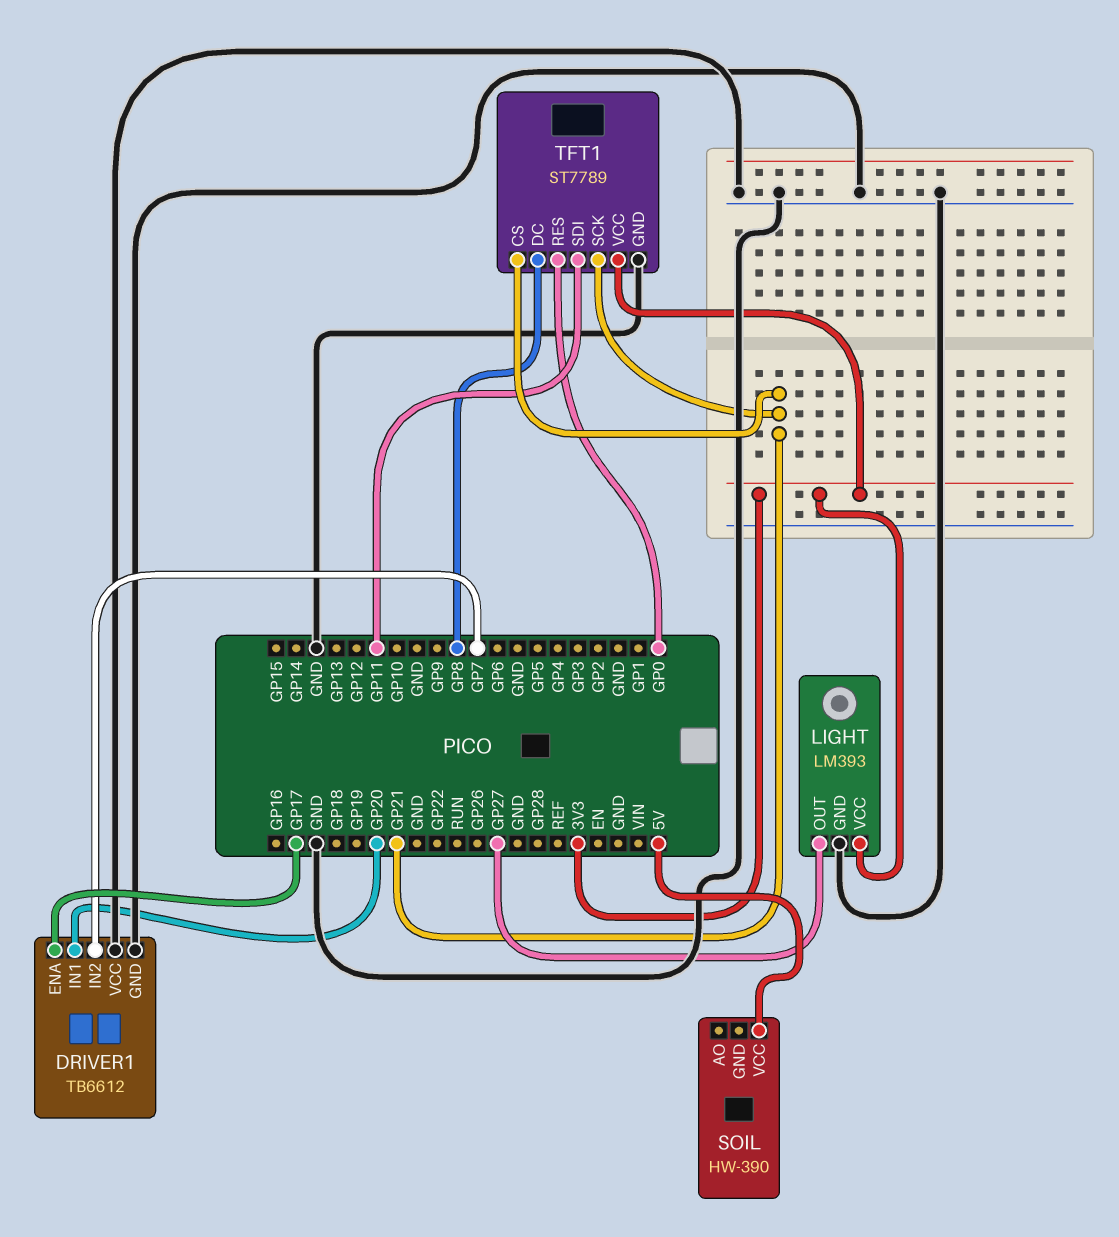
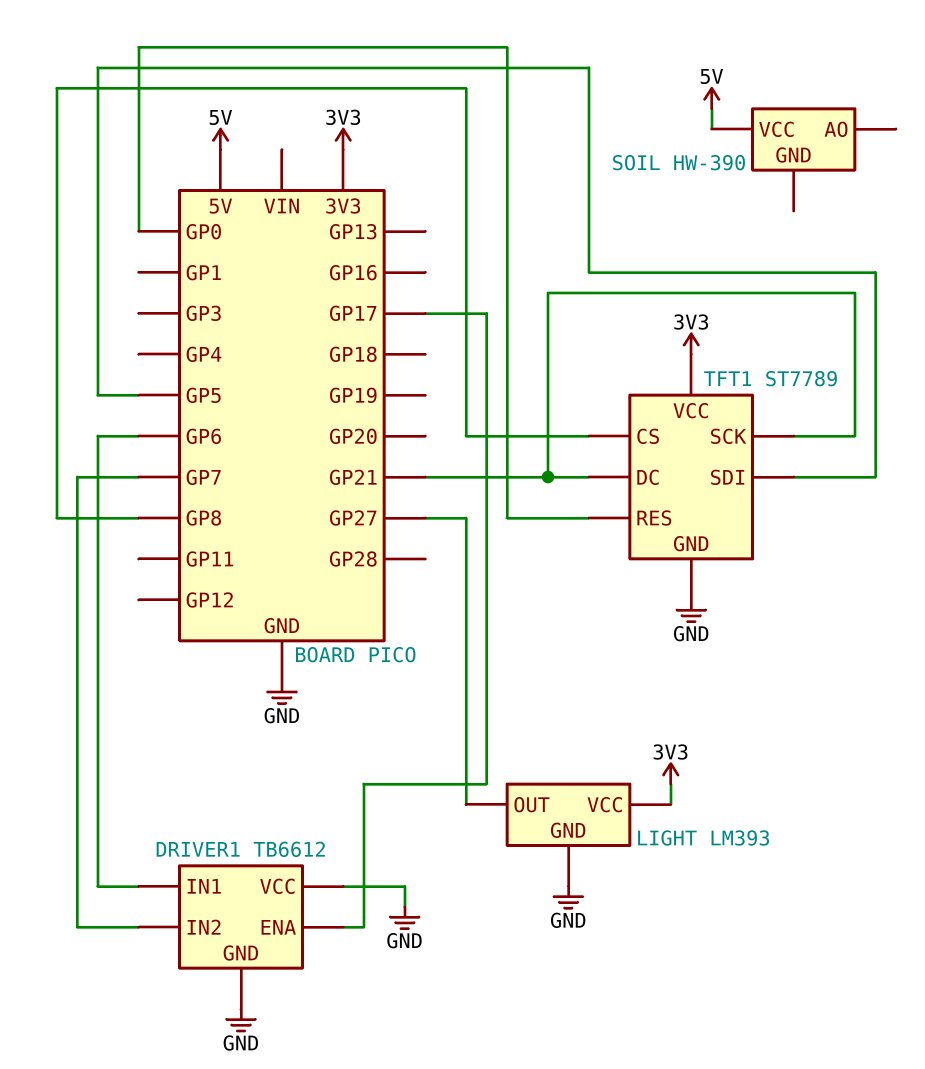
DRIVER1 pin IN1: GP20 -> GP6
TFT1 pin CS: GP21 -> GP8
TFT1 pin DC: GP8 -> GP21
TFT1 pin SDI: GP11 -> GP5

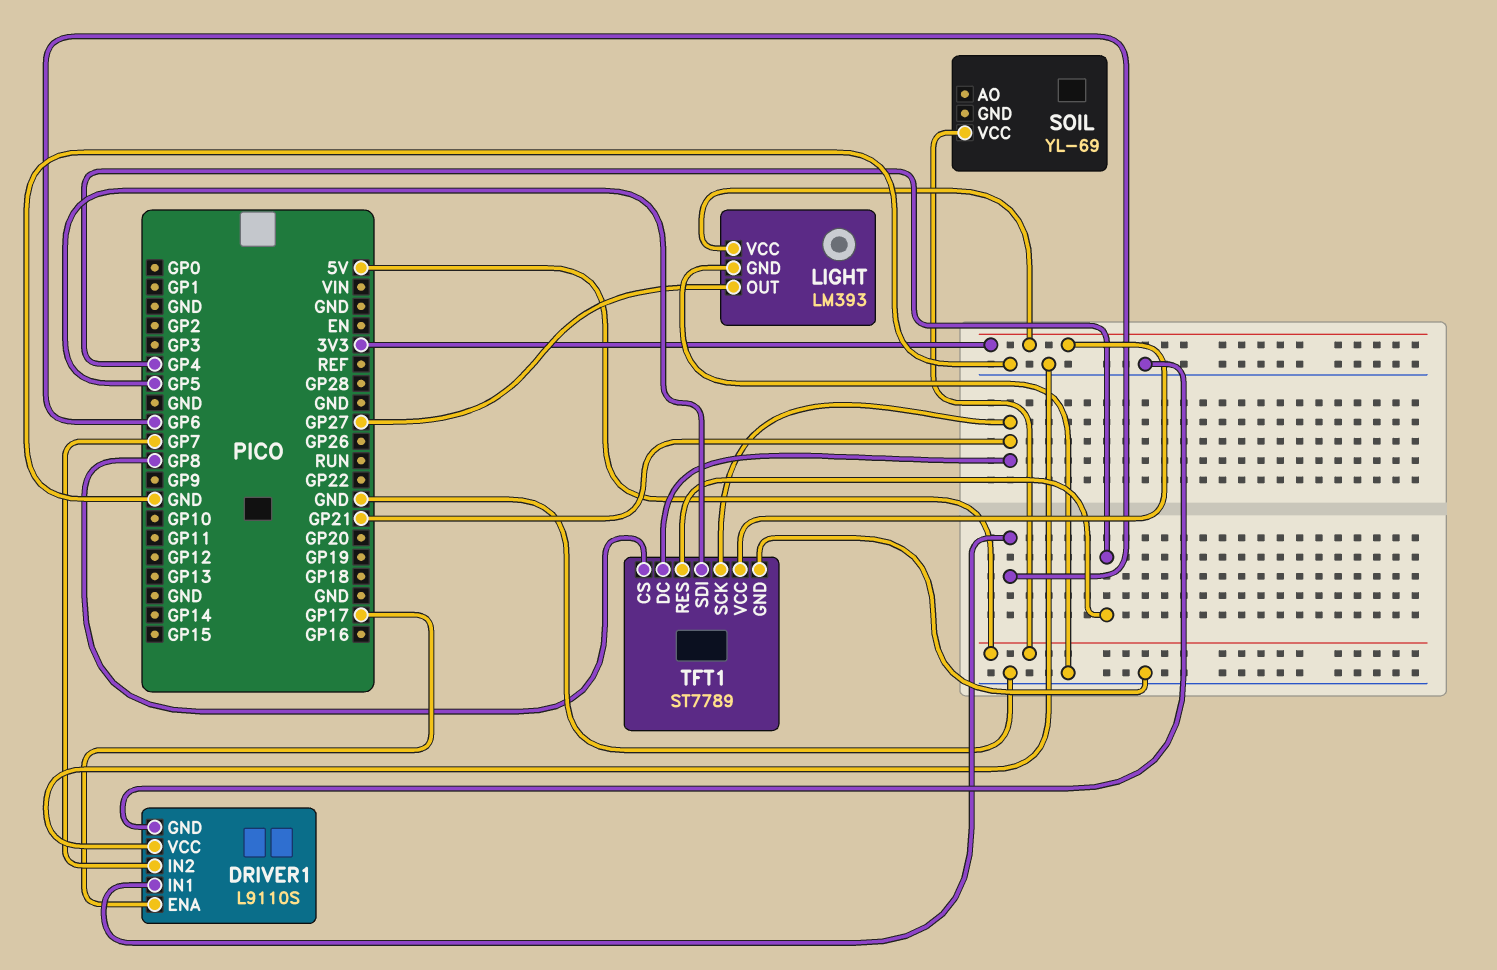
DRIVER1: TB6612 -> L9110S
SOIL: HW-390 -> YL-69
TFT1 pin RES: GP0 -> GP4

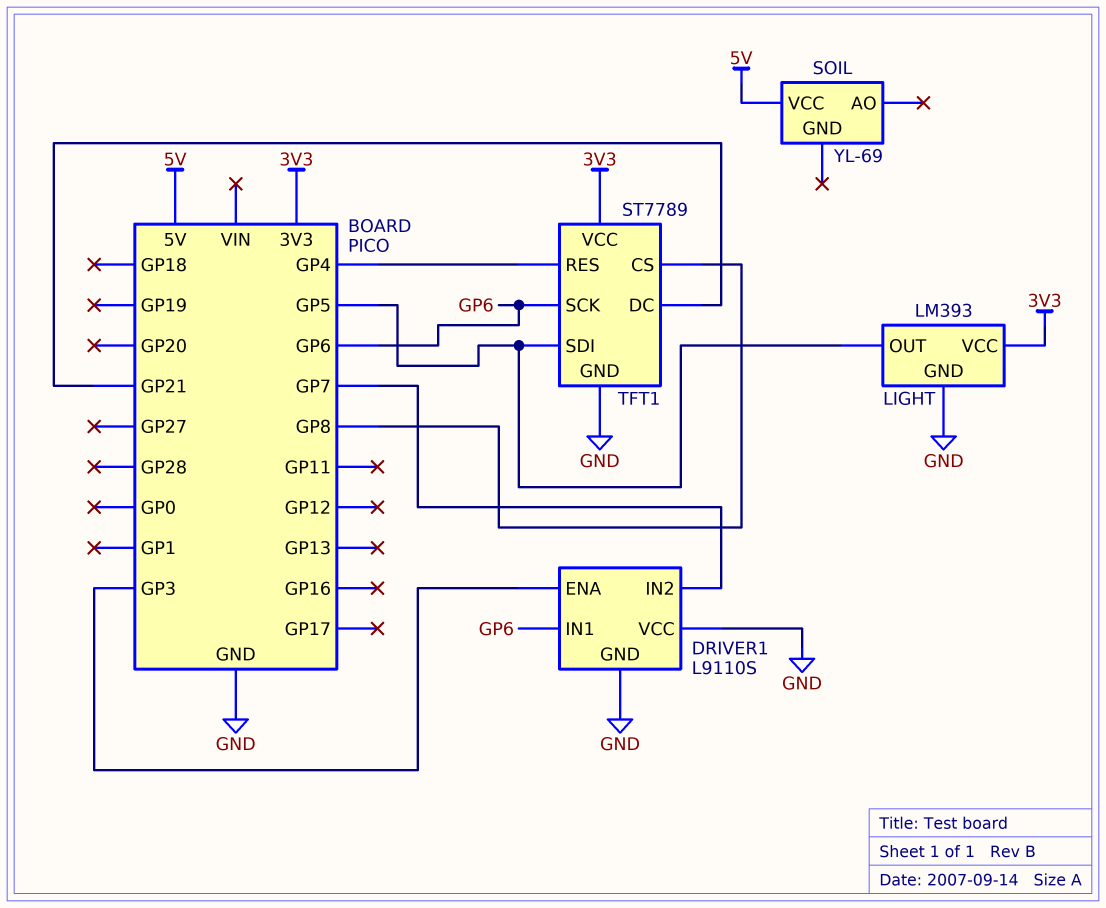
DRIVER1 pin ENA: GP17 -> GP3
LIGHT pin OUT: GP27 -> GP5
TFT1 pin SCK: GP21 -> GP6

